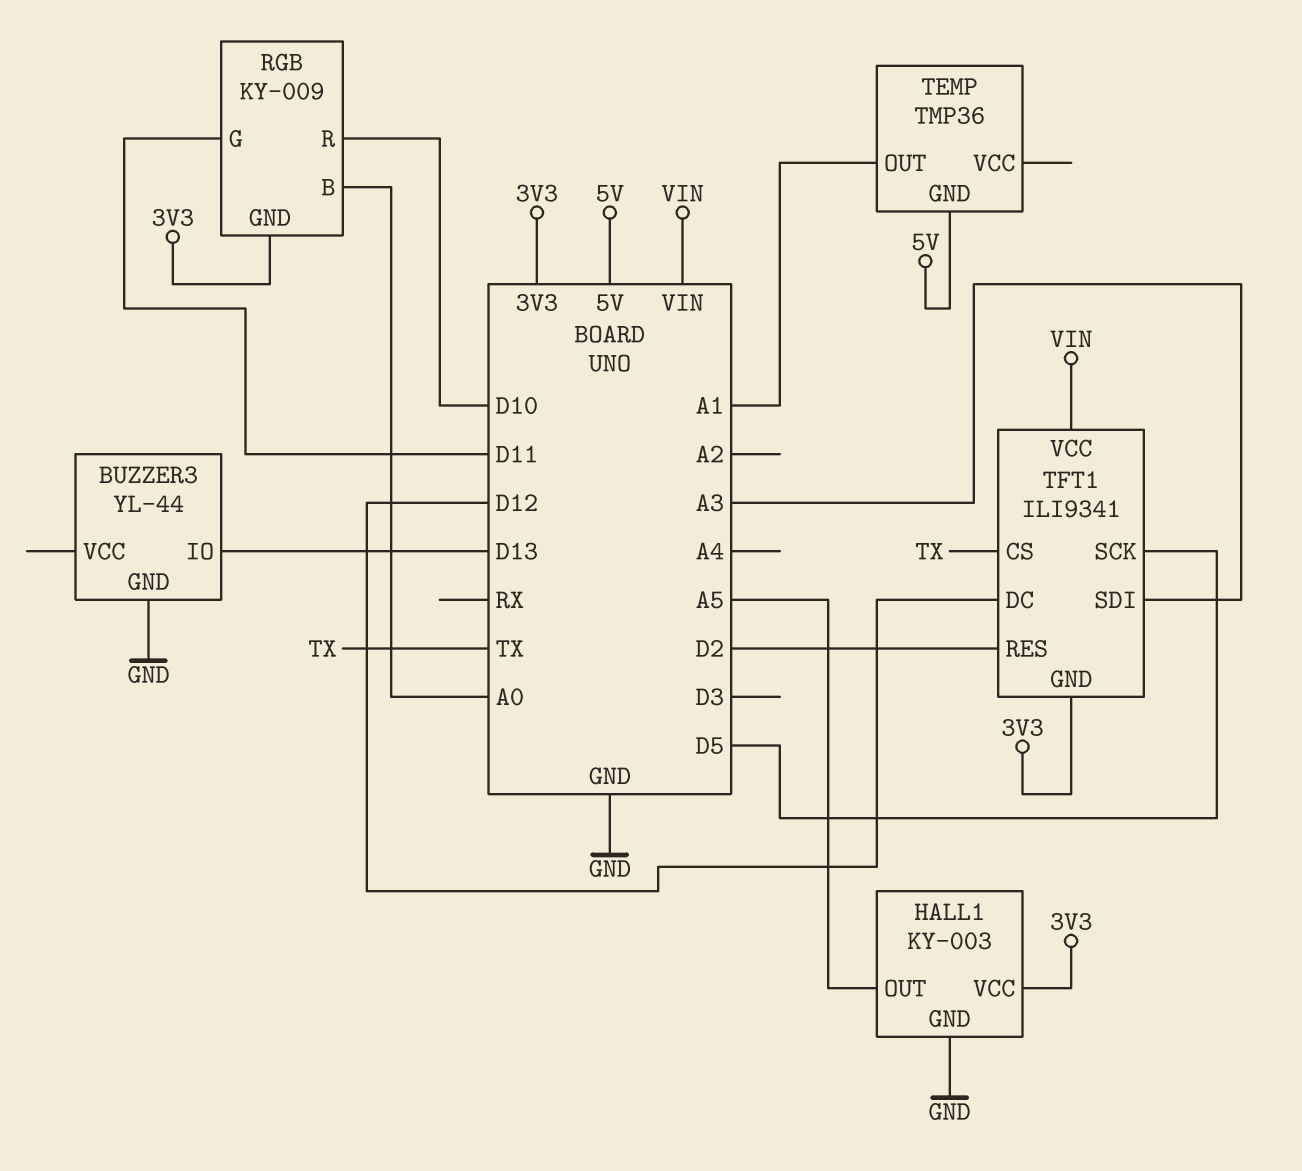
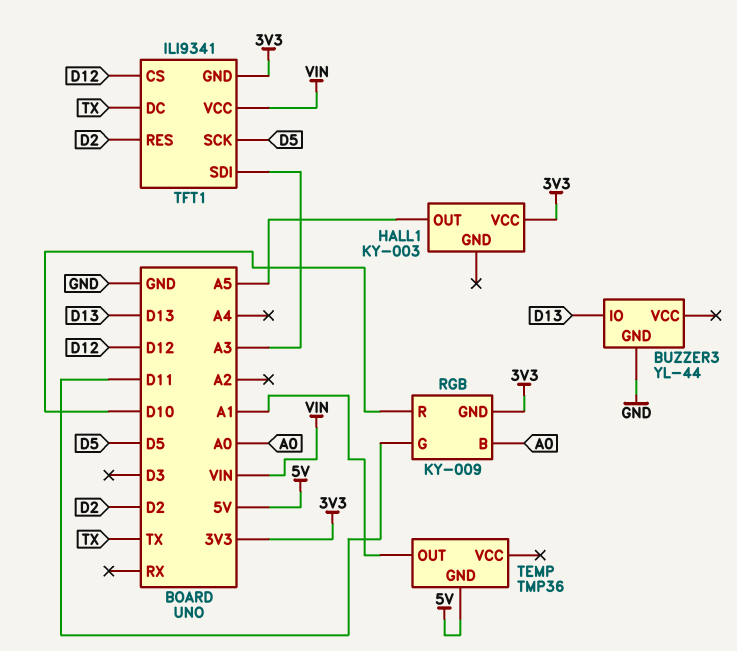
HALL1 pin GND: GND -> none
TFT1 pin CS: TX -> D12
TFT1 pin DC: D12 -> TX

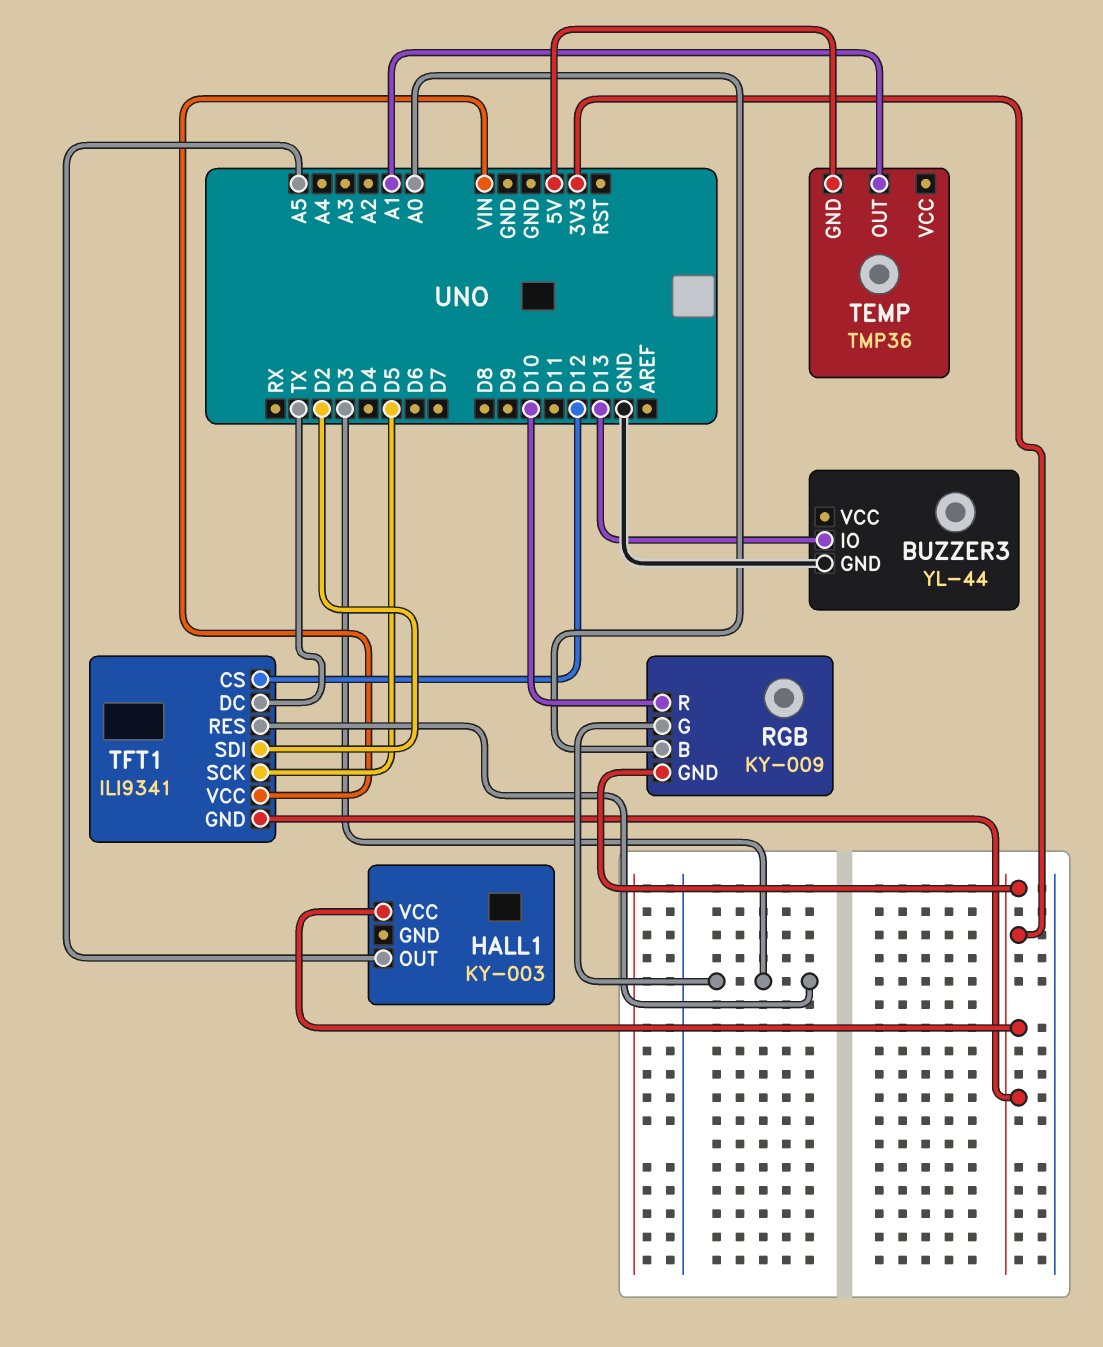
RGB pin G: D11 -> D3
TFT1 pin RES: D2 -> D3
TFT1 pin SDI: A3 -> D2

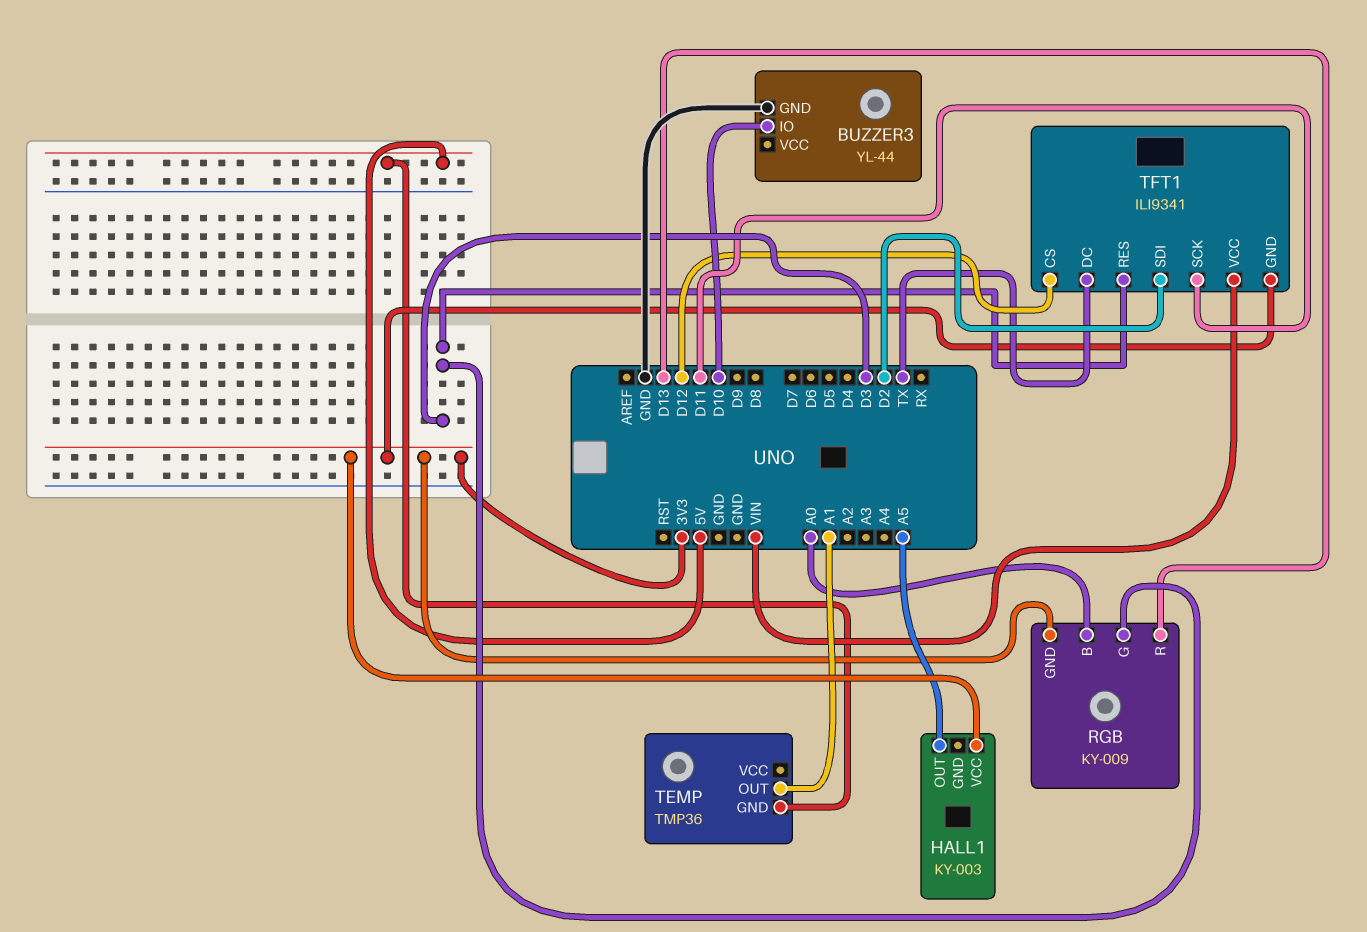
BUZZER3 pin IO: D13 -> D10
RGB pin R: D10 -> D13
TFT1 pin SCK: D5 -> D11

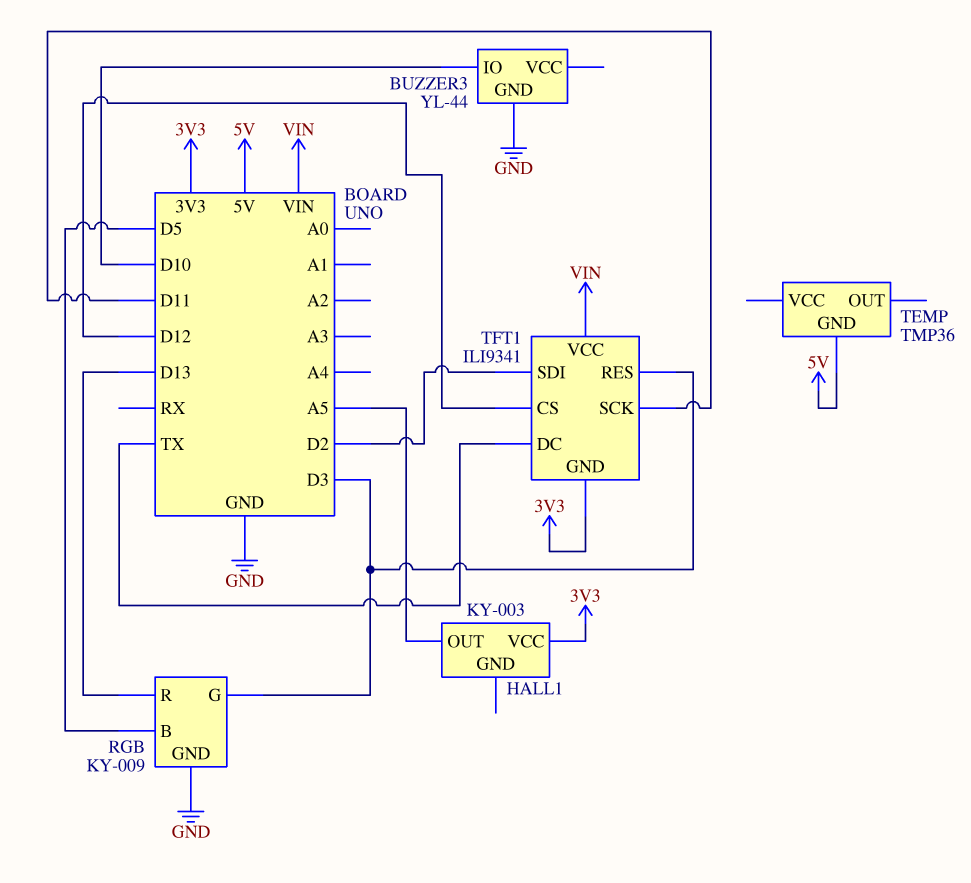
RGB pin B: A0 -> D5
RGB pin GND: 3V3 -> GND
TEMP pin OUT: A1 -> none

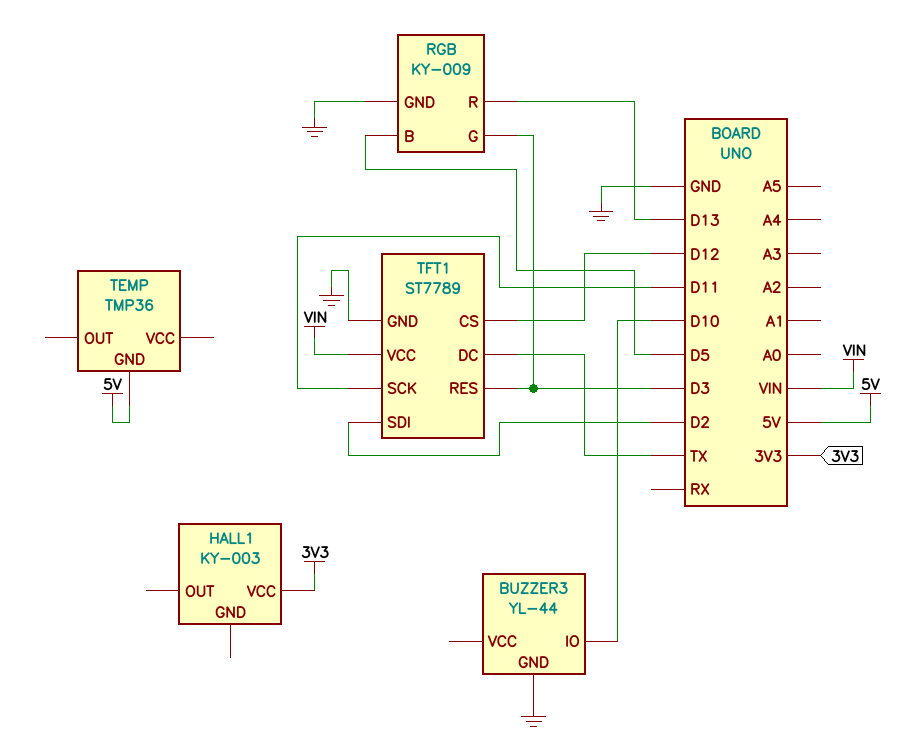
HALL1 pin OUT: A5 -> none
TFT1: ILI9341 -> ST7789
TFT1 pin GND: 3V3 -> GND

